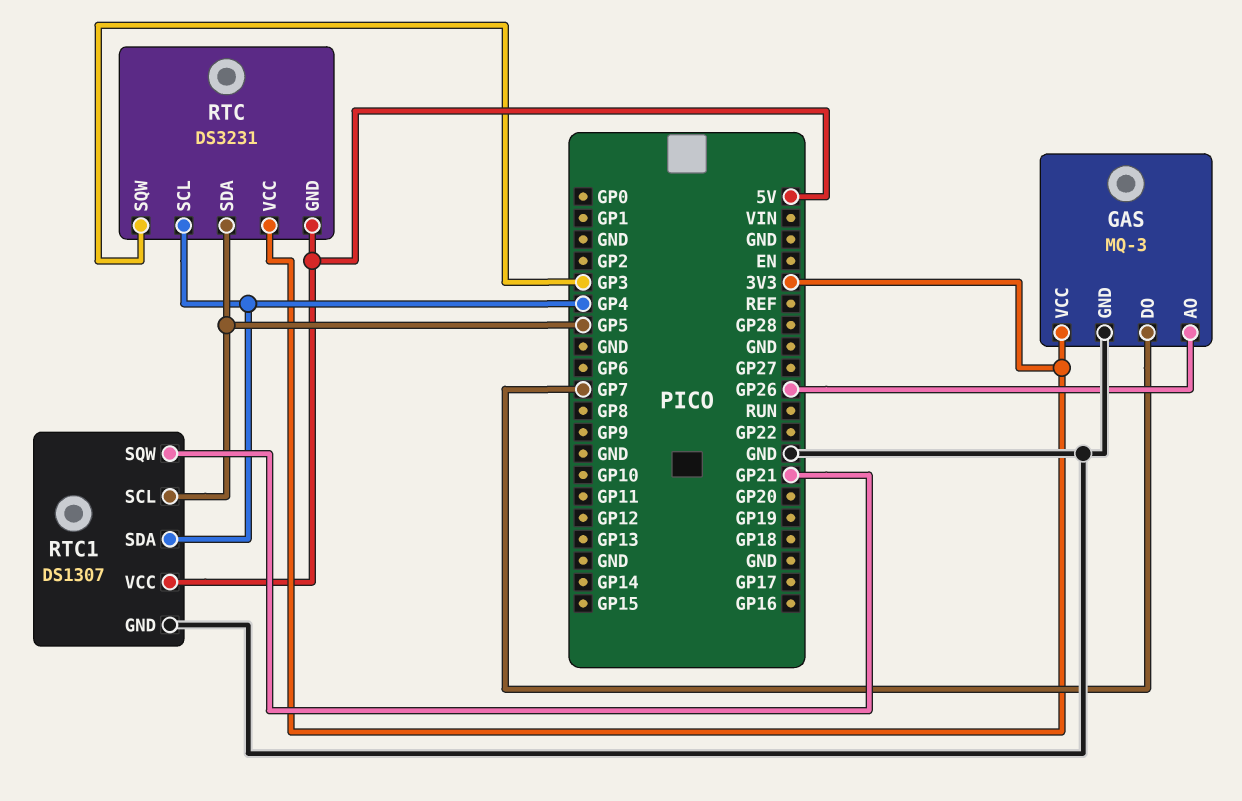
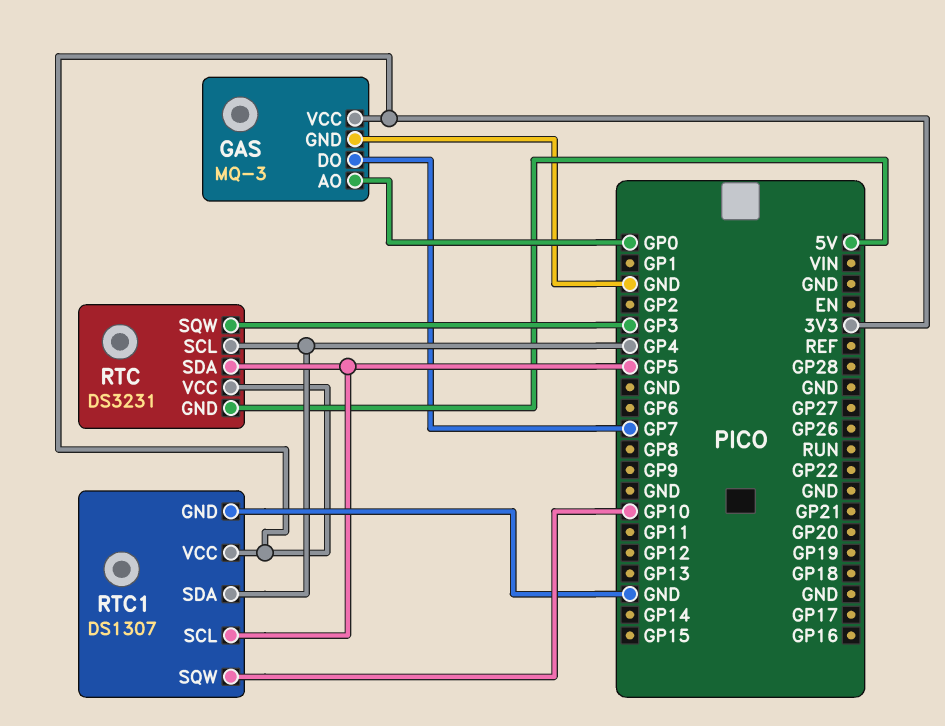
GAS pin AO: GP26 -> GP0
RTC1 pin SQW: GP21 -> GP10
RTC1 pin VCC: 5V -> 3V3

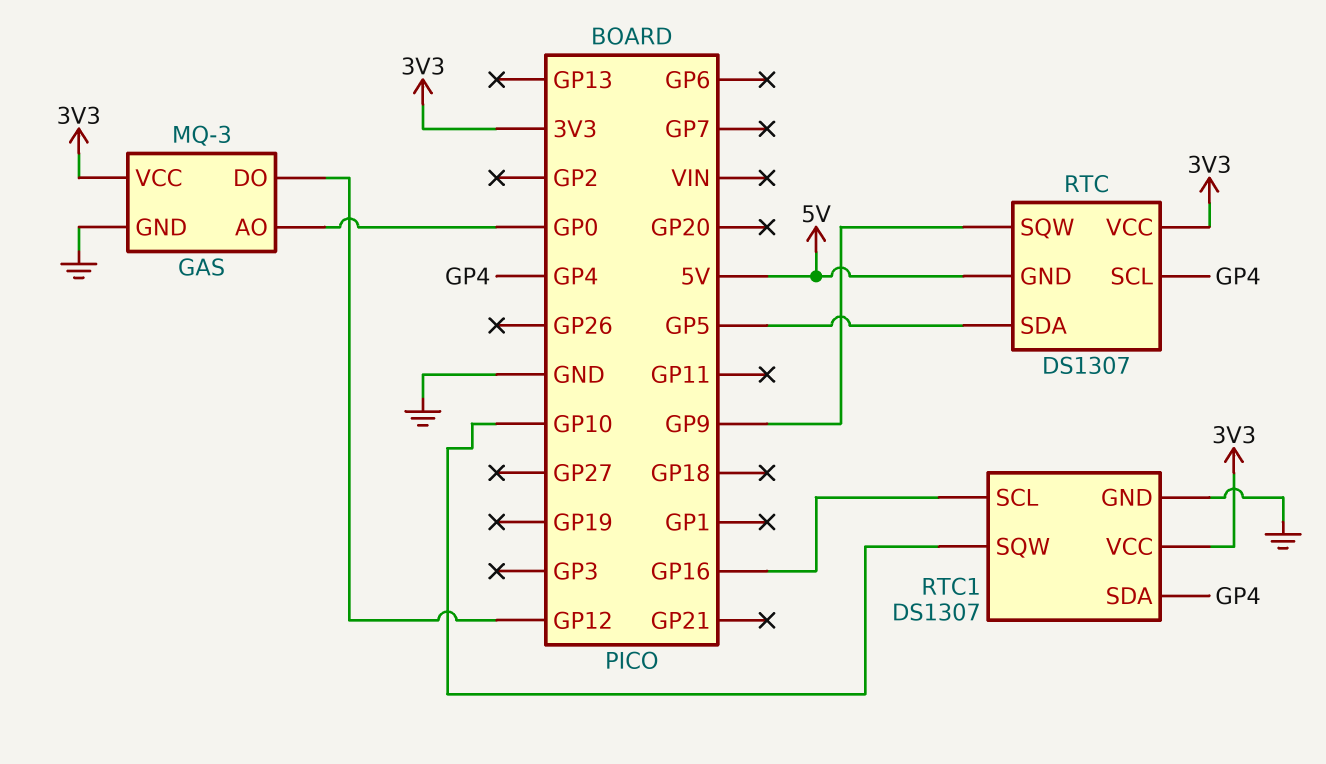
GAS pin DO: GP7 -> GP12
RTC: DS3231 -> DS1307
RTC pin SQW: GP3 -> GP9
RTC1 pin SCL: GP5 -> GP16

